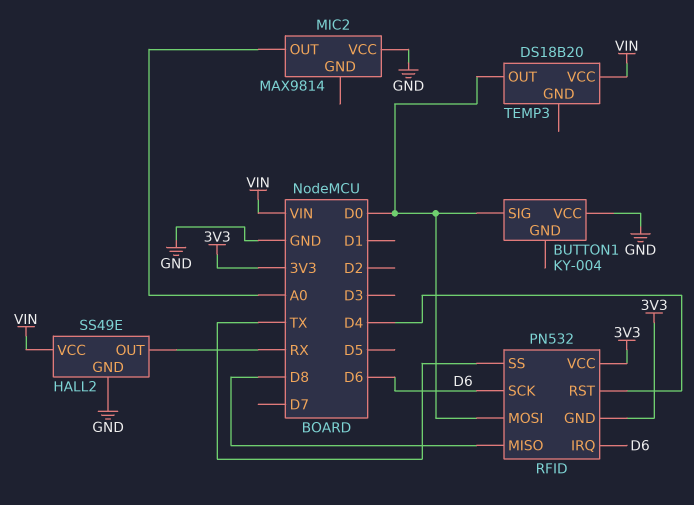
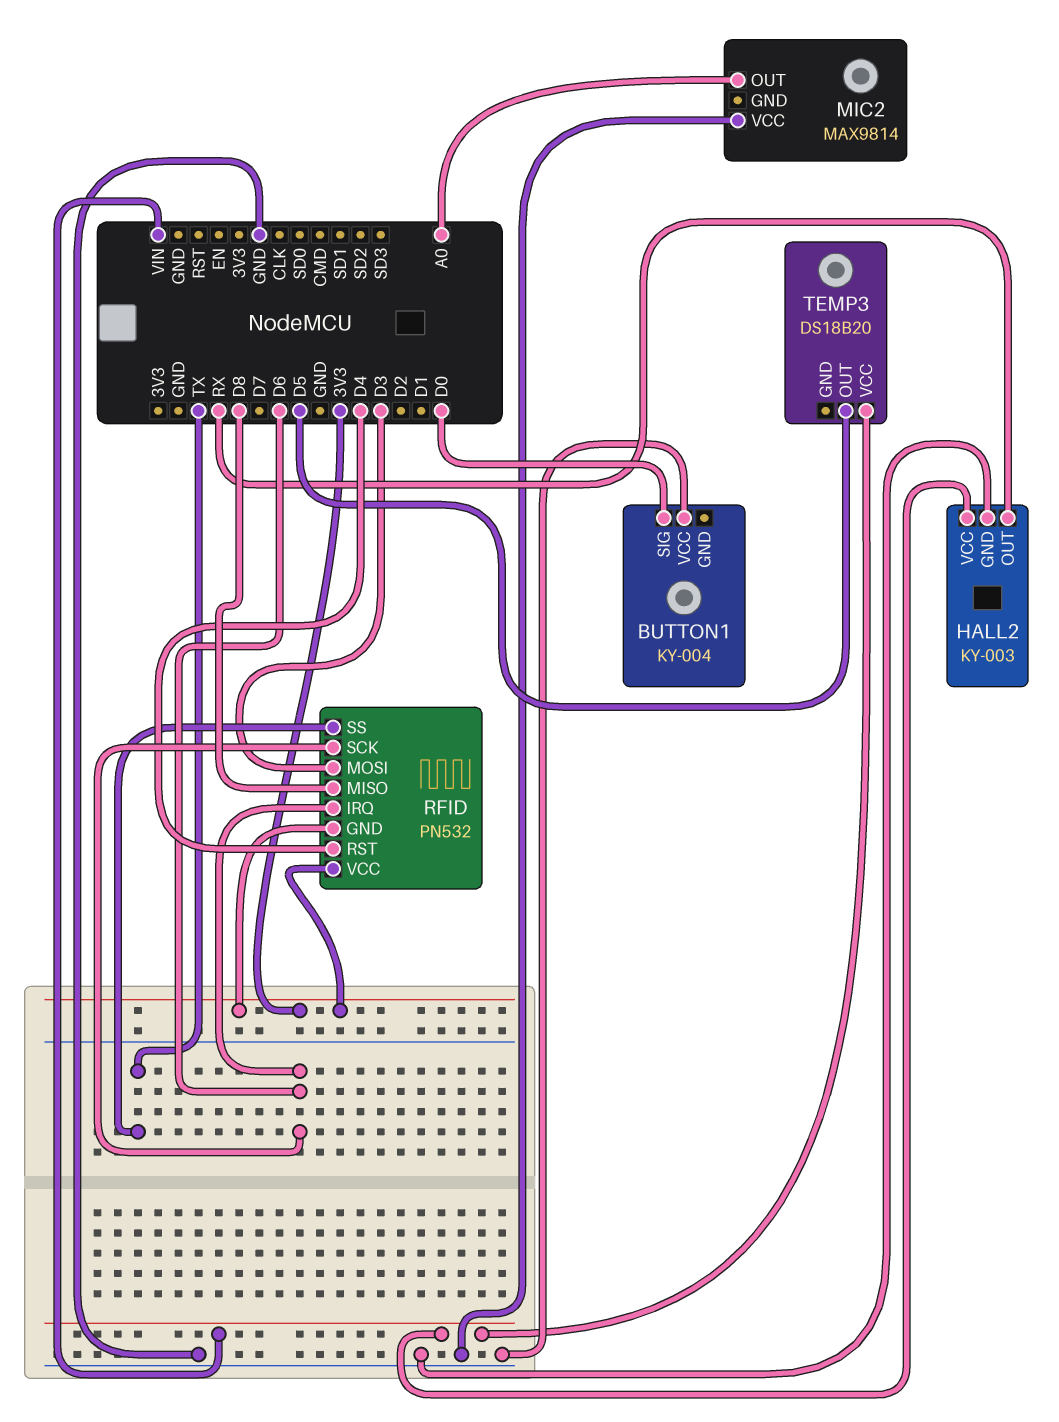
HALL2: SS49E -> KY-003
RFID pin MOSI: D0 -> D3
TEMP3 pin OUT: D0 -> D5

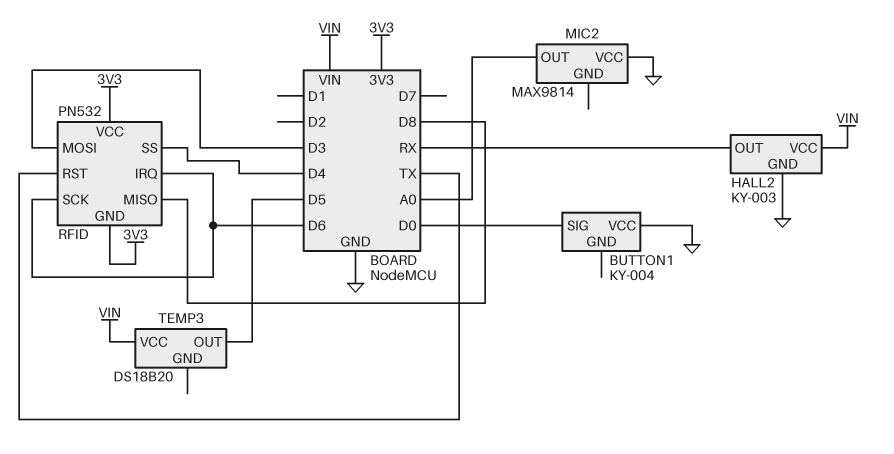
RFID pin RST: D4 -> TX
RFID pin SS: TX -> D4

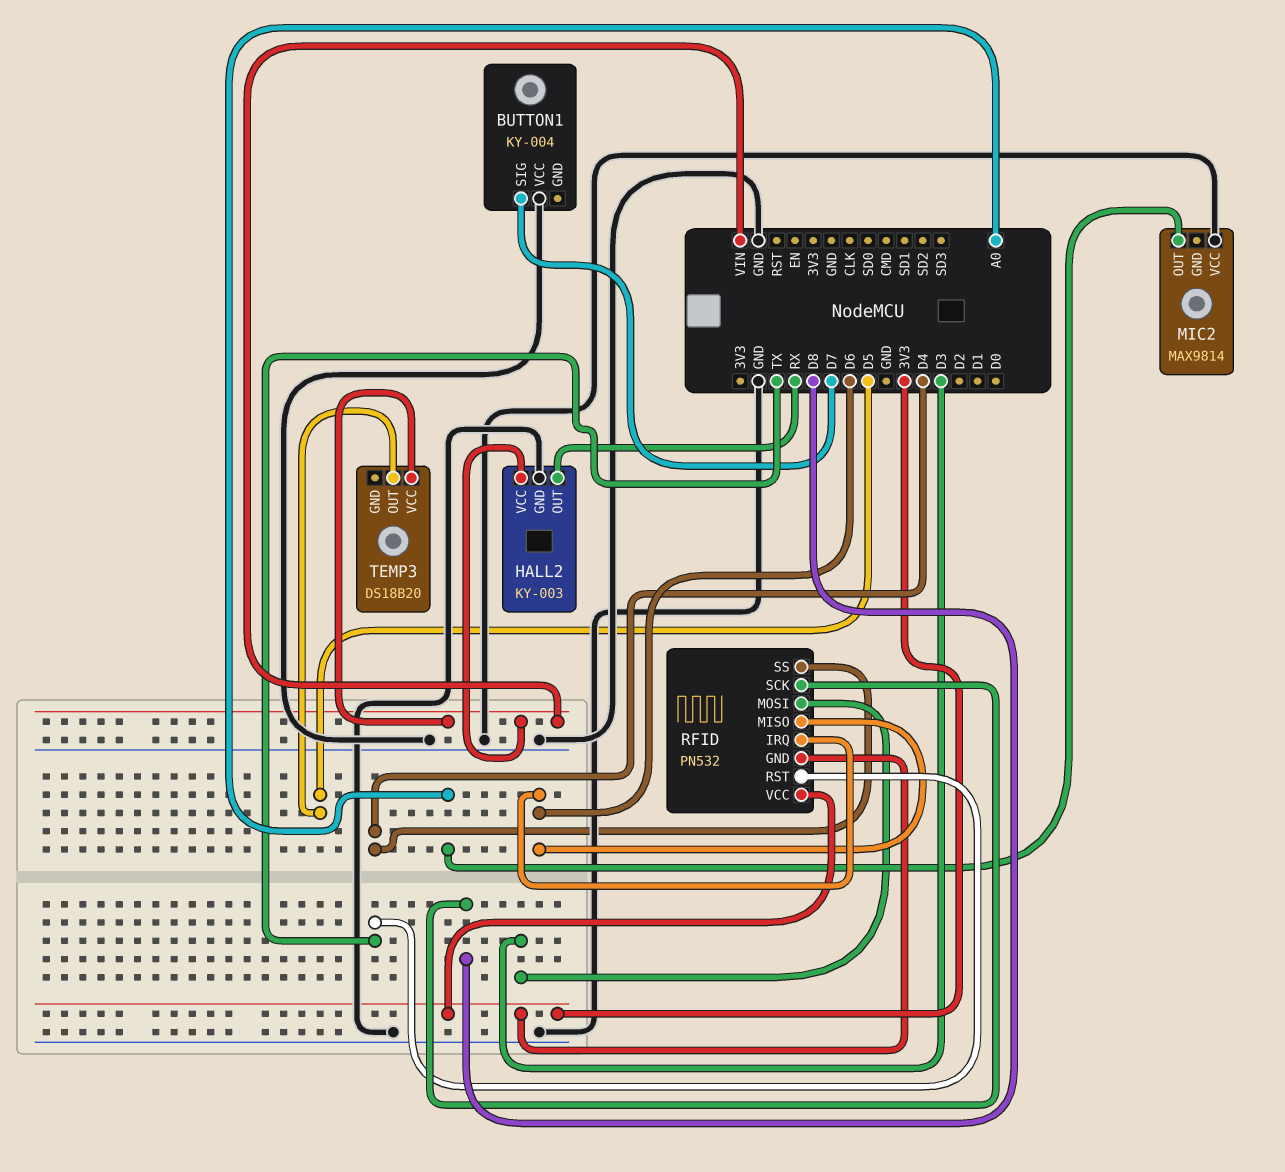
BUTTON1 pin SIG: D0 -> D7
RFID pin MISO: D8 -> D6
RFID pin SCK: D6 -> D8

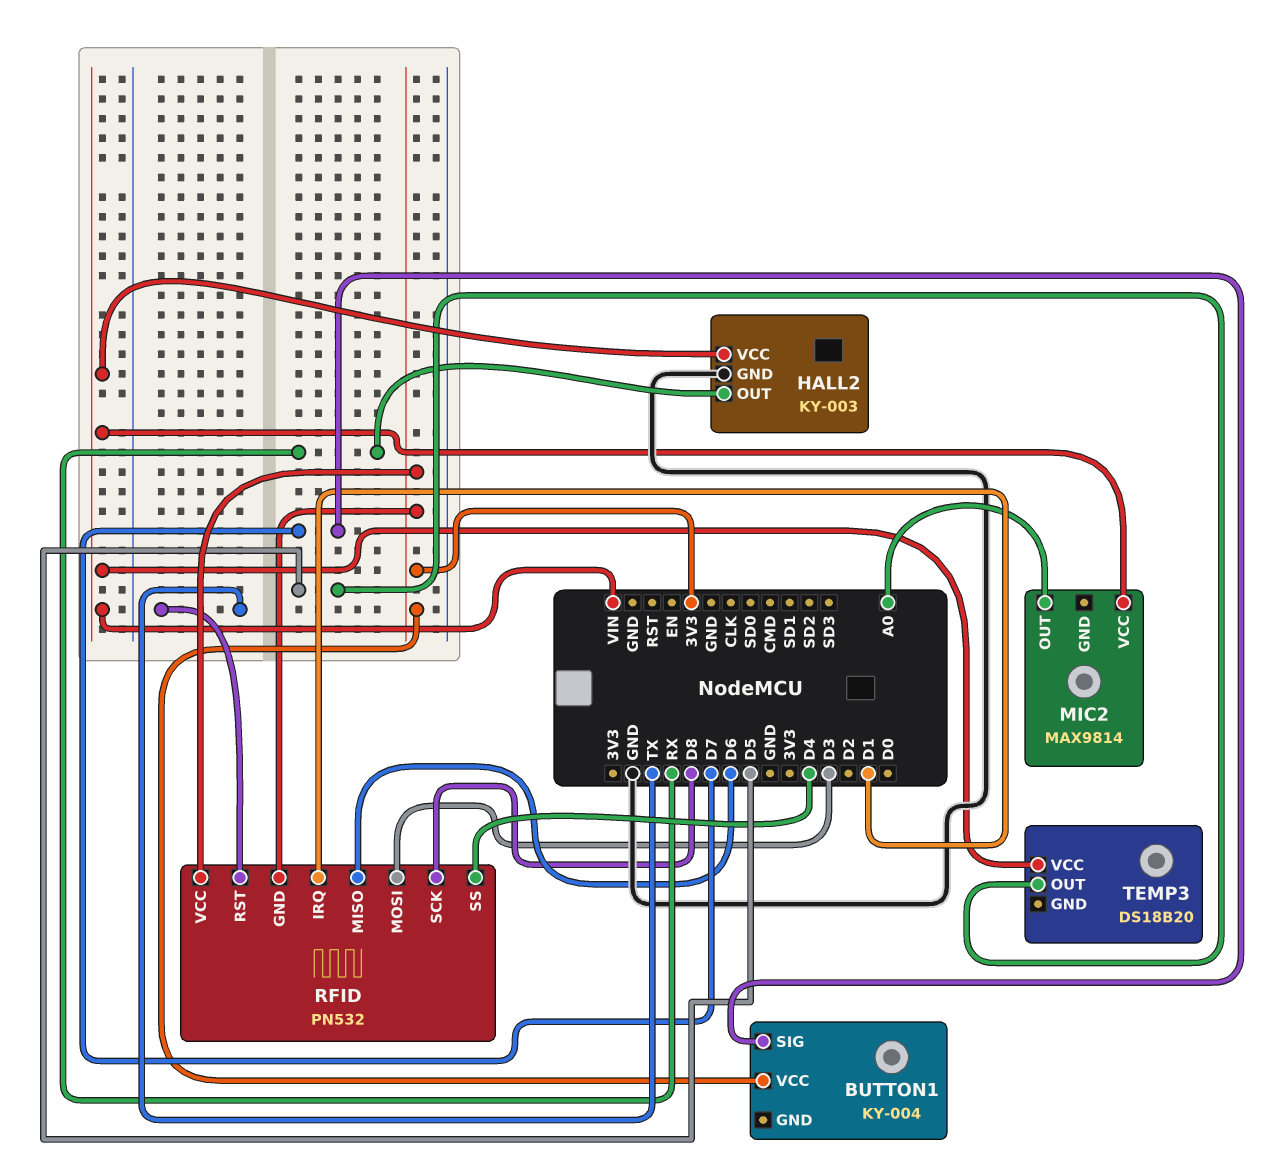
BUTTON1 pin VCC: GND -> 3V3
MIC2 pin VCC: GND -> VIN
RFID pin IRQ: D6 -> D1

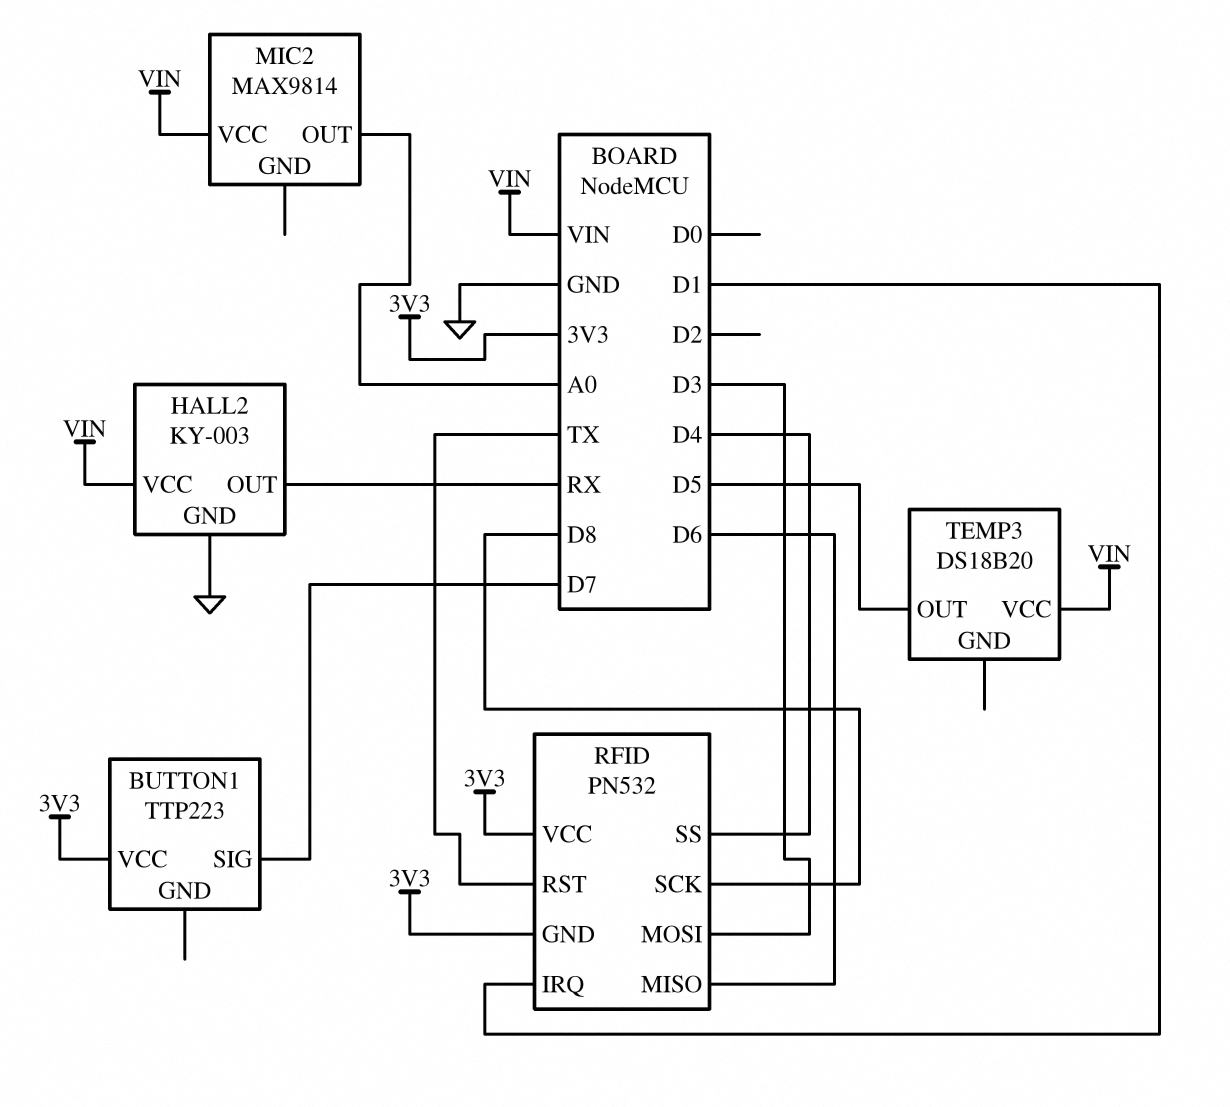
BUTTON1: KY-004 -> TTP223

